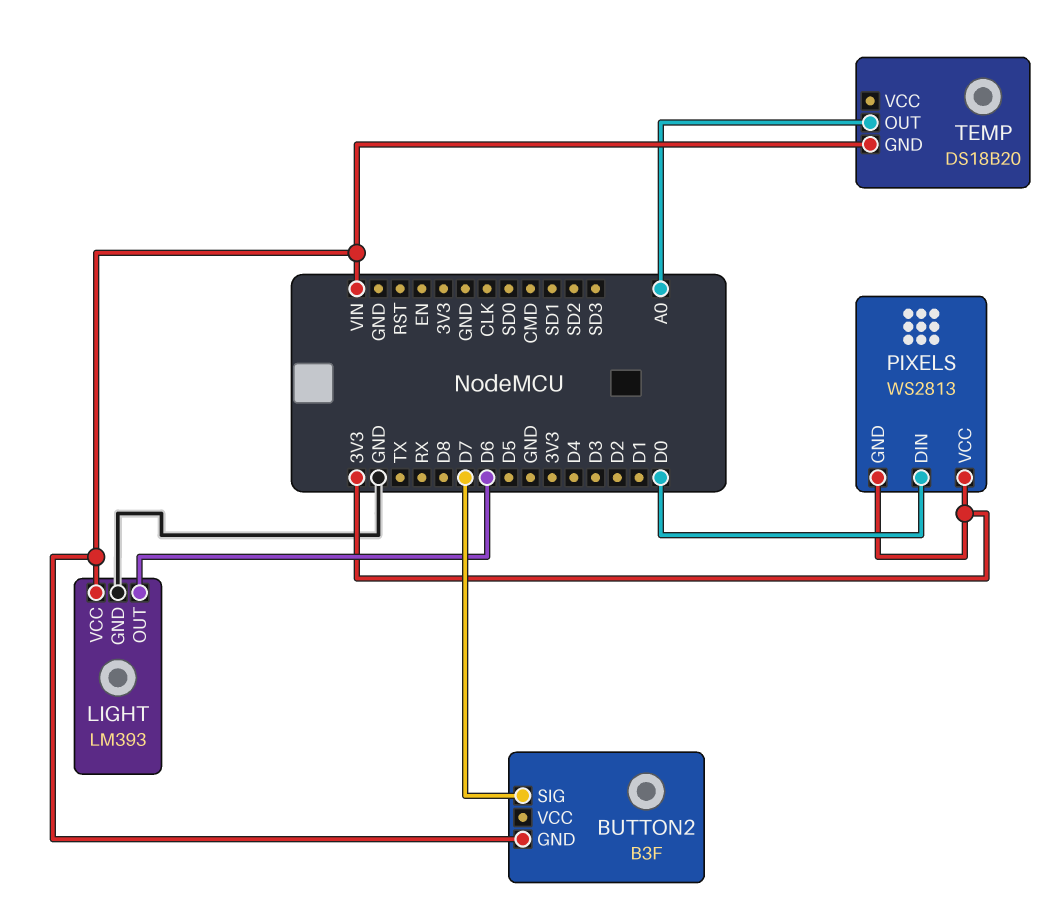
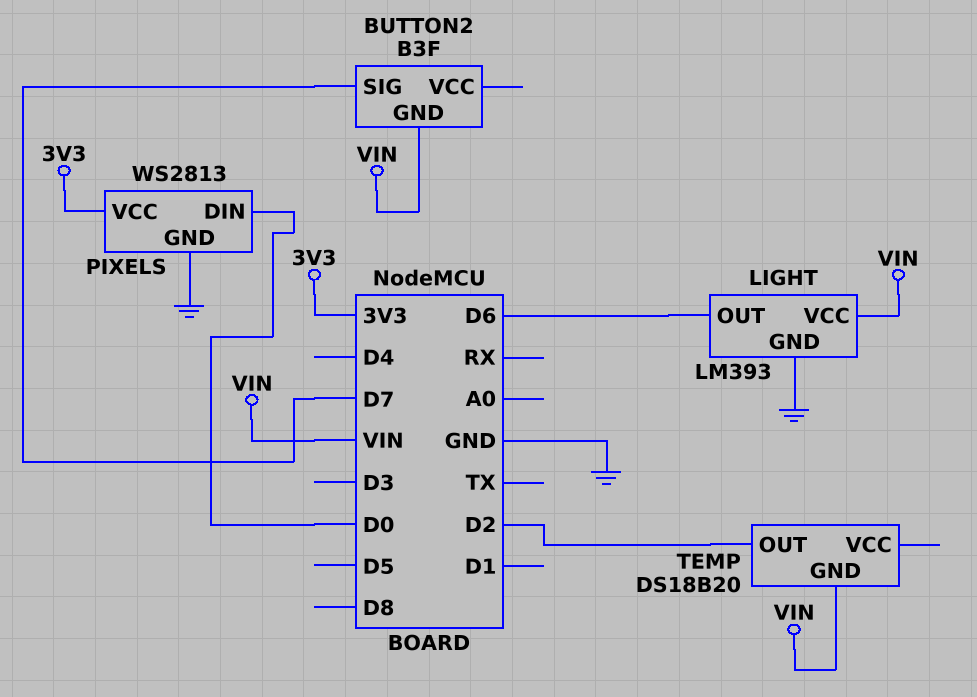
PIXELS pin GND: 3V3 -> GND
TEMP pin OUT: A0 -> D2

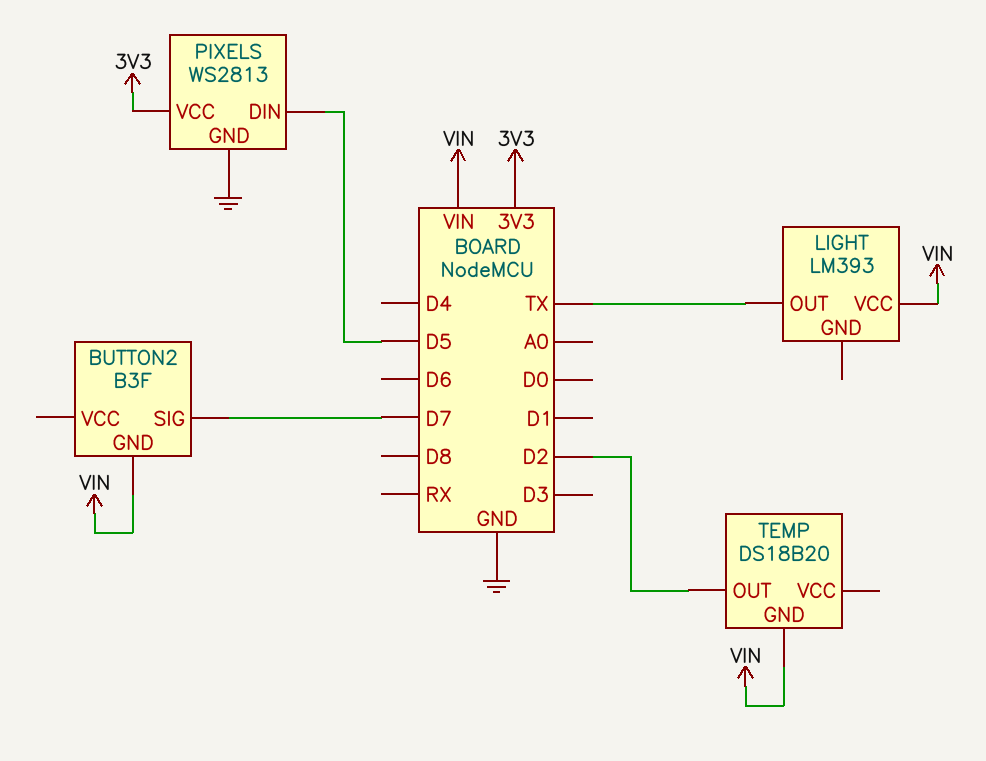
LIGHT pin GND: GND -> none
LIGHT pin OUT: D6 -> TX
PIXELS pin DIN: D0 -> D5

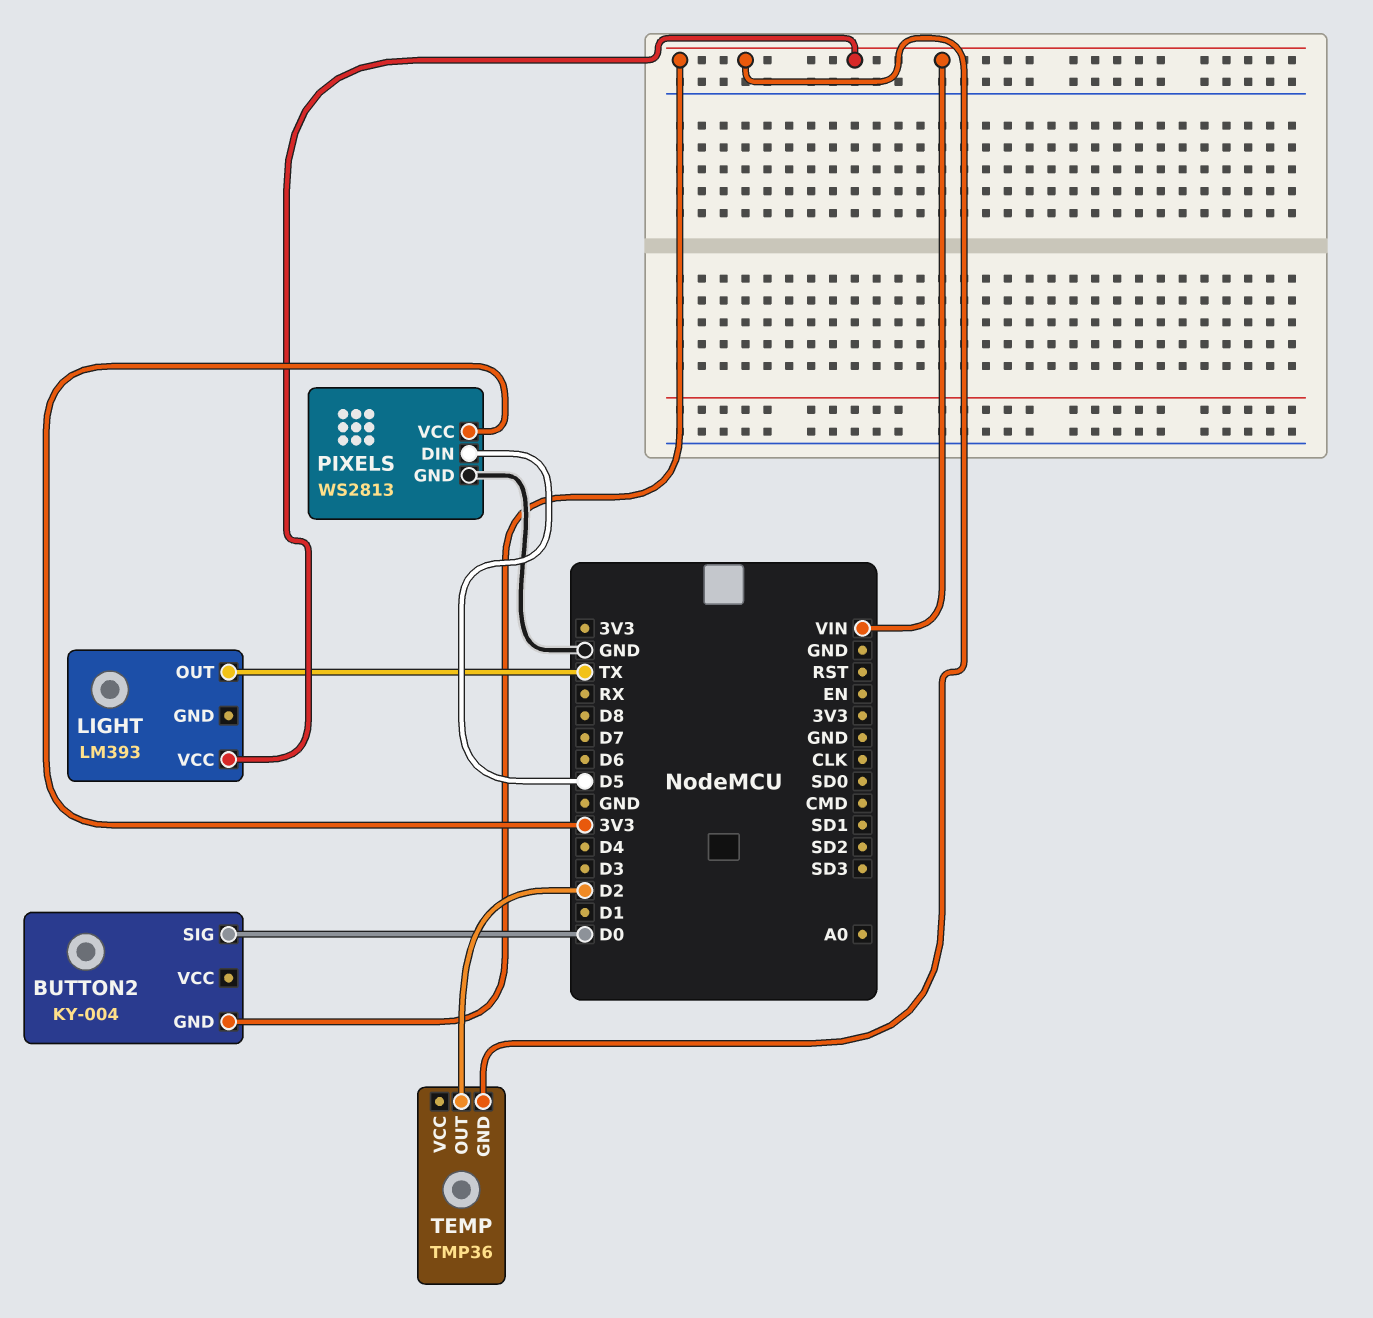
BUTTON2: B3F -> KY-004
BUTTON2 pin SIG: D7 -> D0
TEMP: DS18B20 -> TMP36

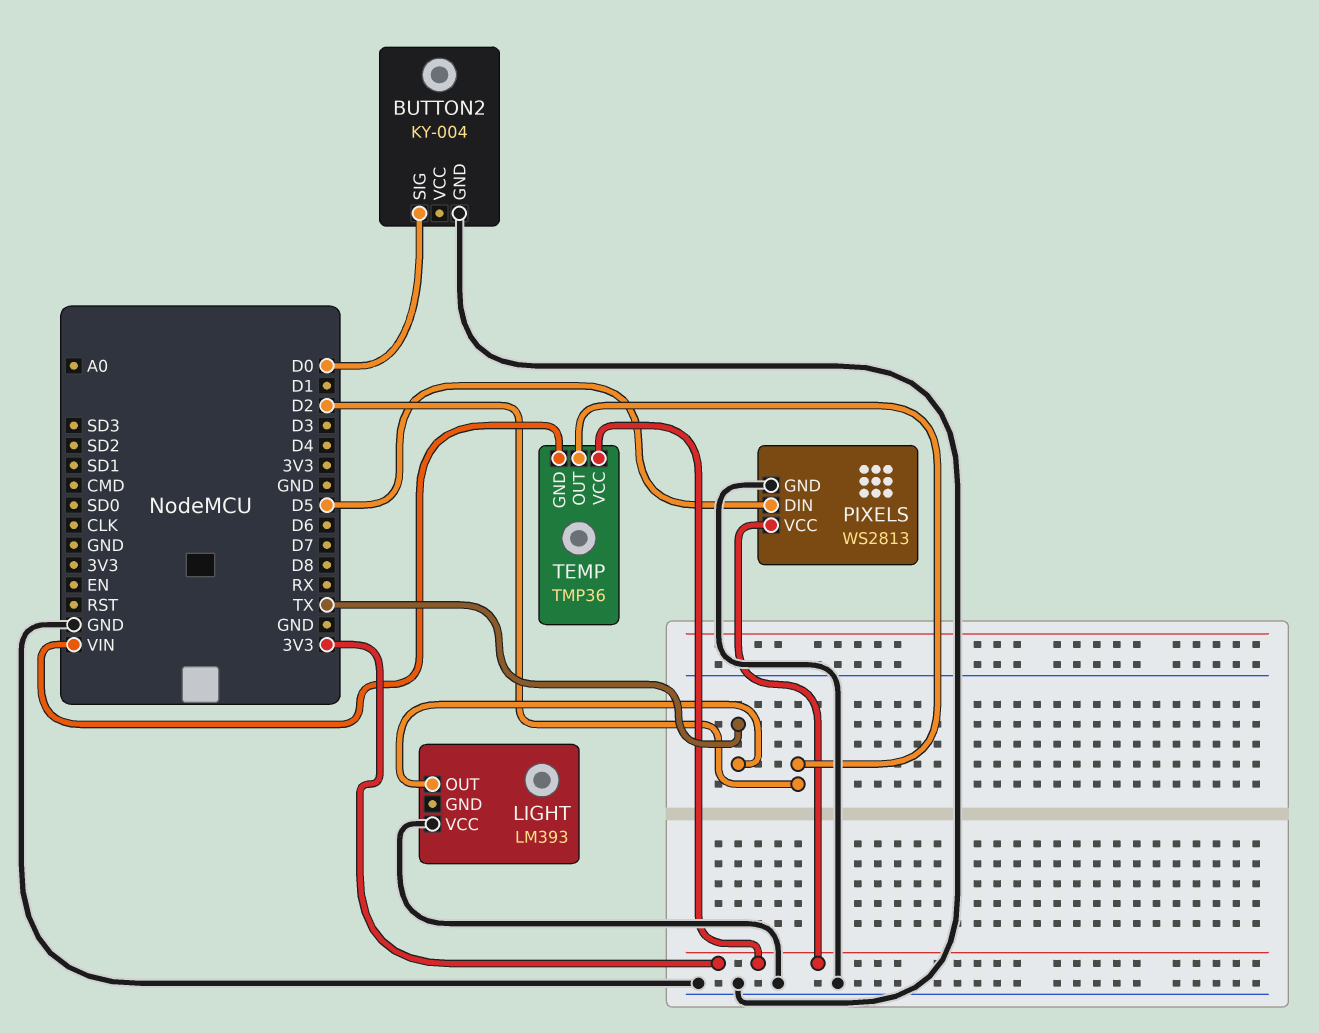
BUTTON2 pin GND: VIN -> GND
LIGHT pin VCC: VIN -> GND
TEMP pin VCC: none -> 3V3

